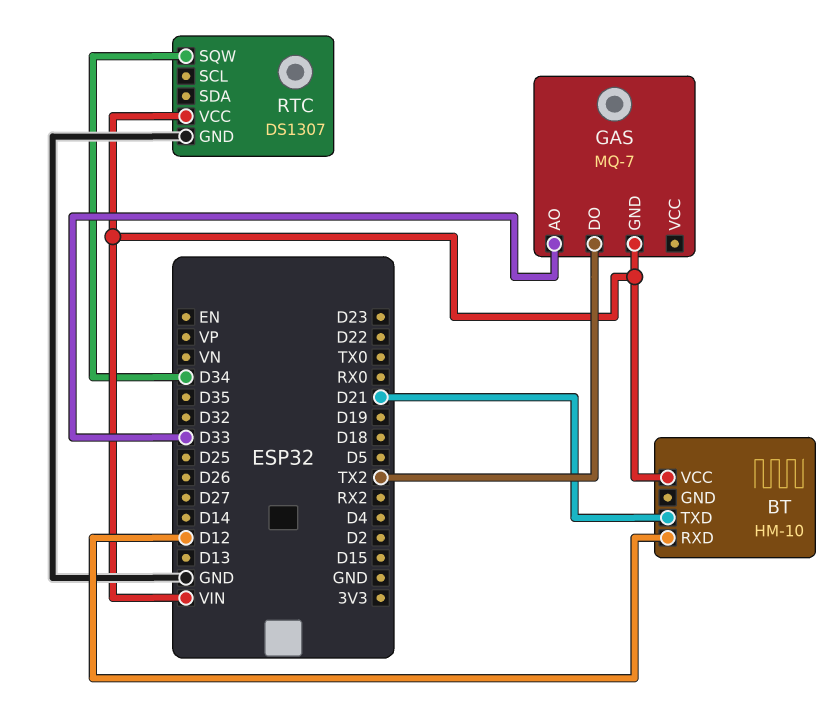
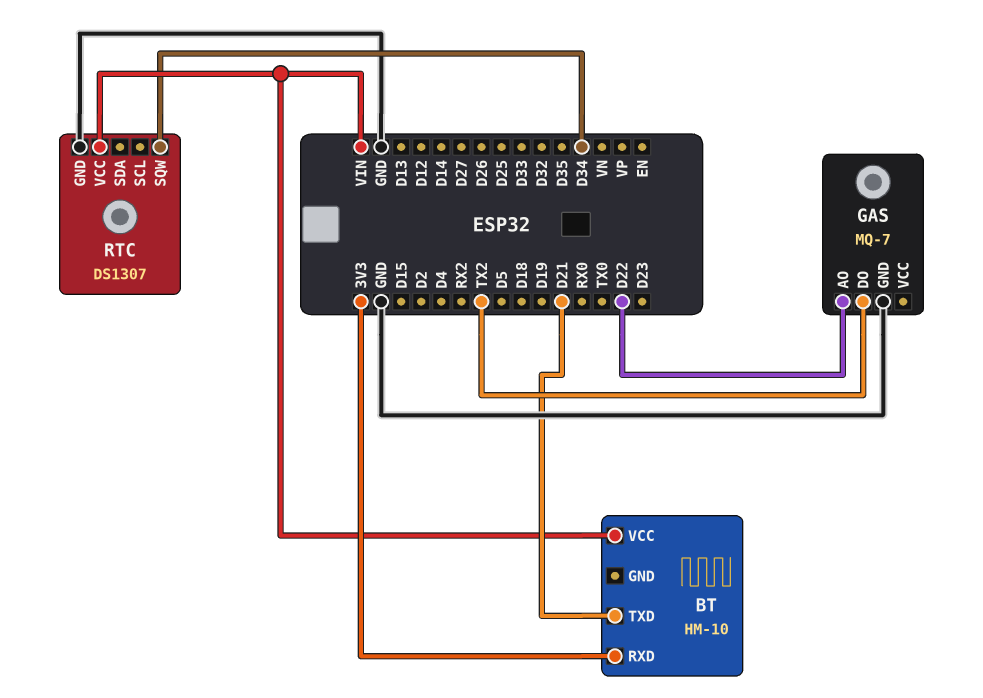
BT pin RXD: D12 -> 3V3
GAS pin AO: D33 -> D22
GAS pin GND: VIN -> GND

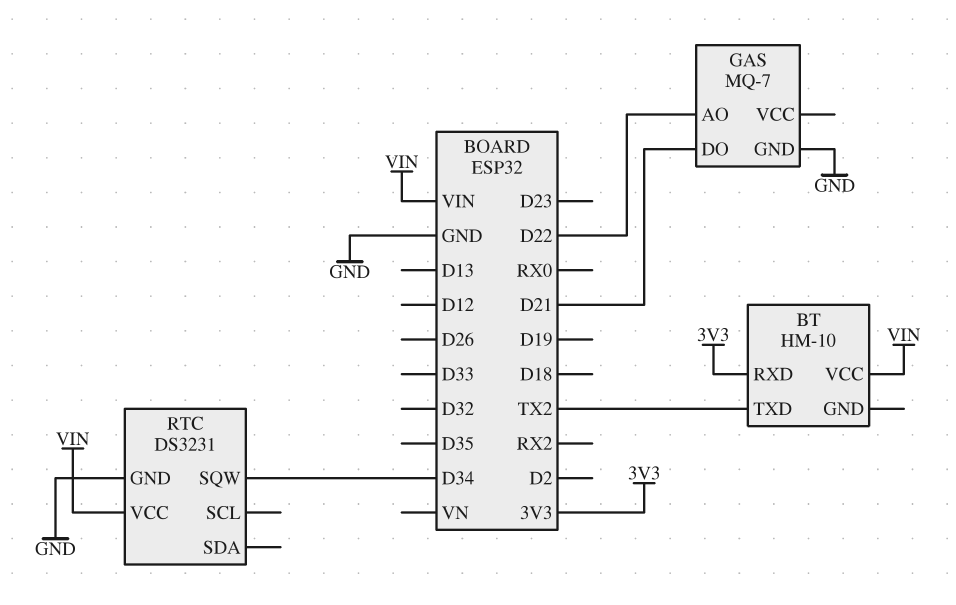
BT pin TXD: D21 -> TX2
GAS pin DO: TX2 -> D21
RTC: DS1307 -> DS3231

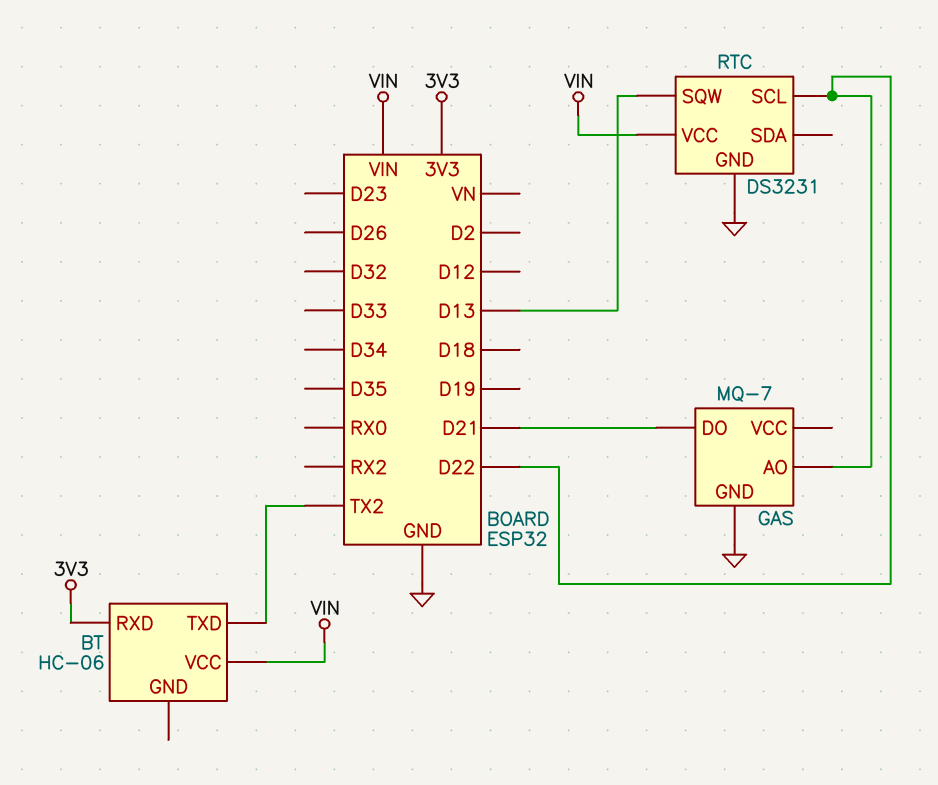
BT: HM-10 -> HC-06
RTC pin SCL: none -> D22
RTC pin SQW: D34 -> D13

